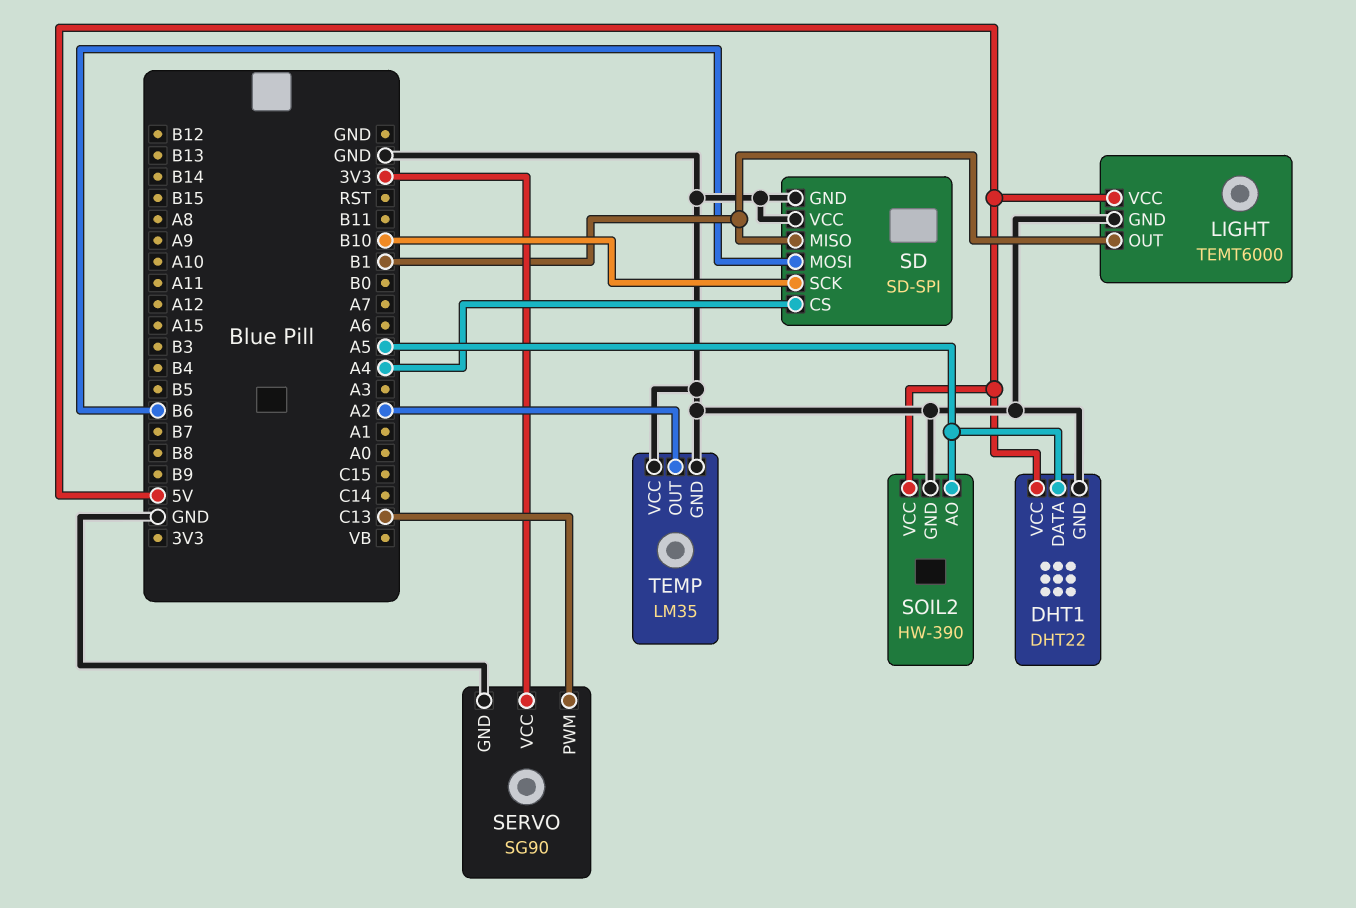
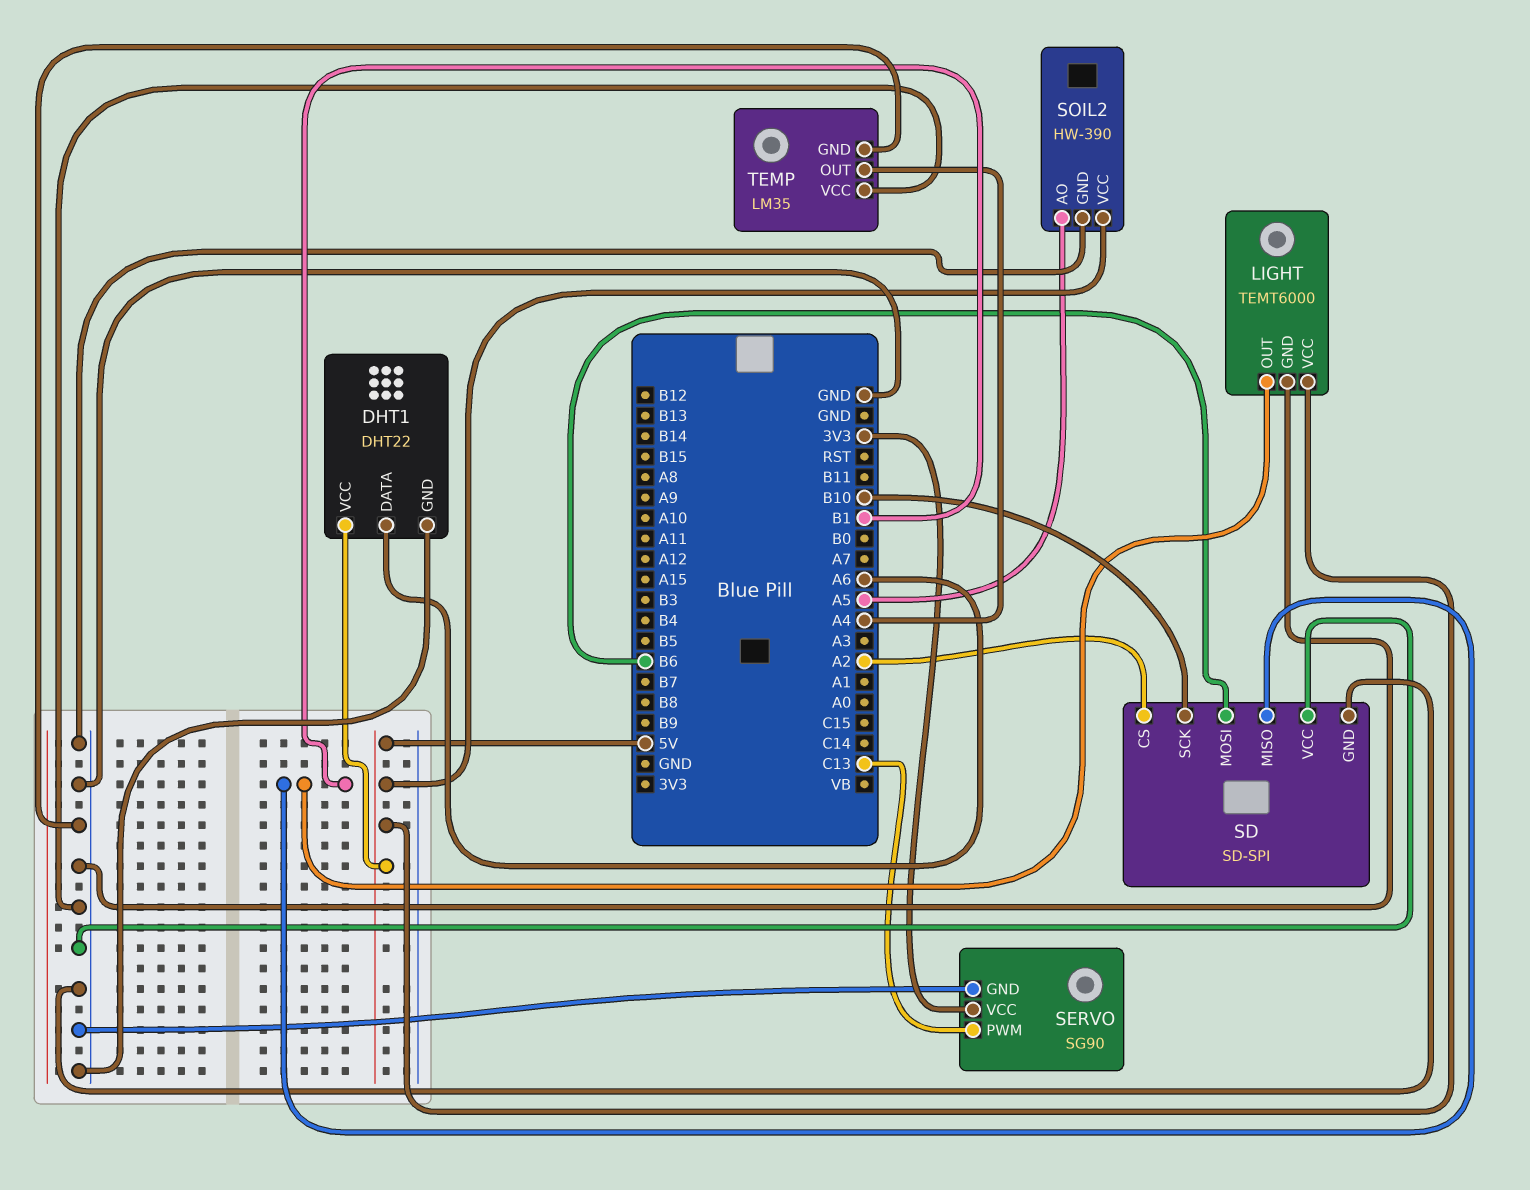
DHT1 pin DATA: A5 -> A6
SD pin CS: A4 -> A2
TEMP pin OUT: A2 -> A4

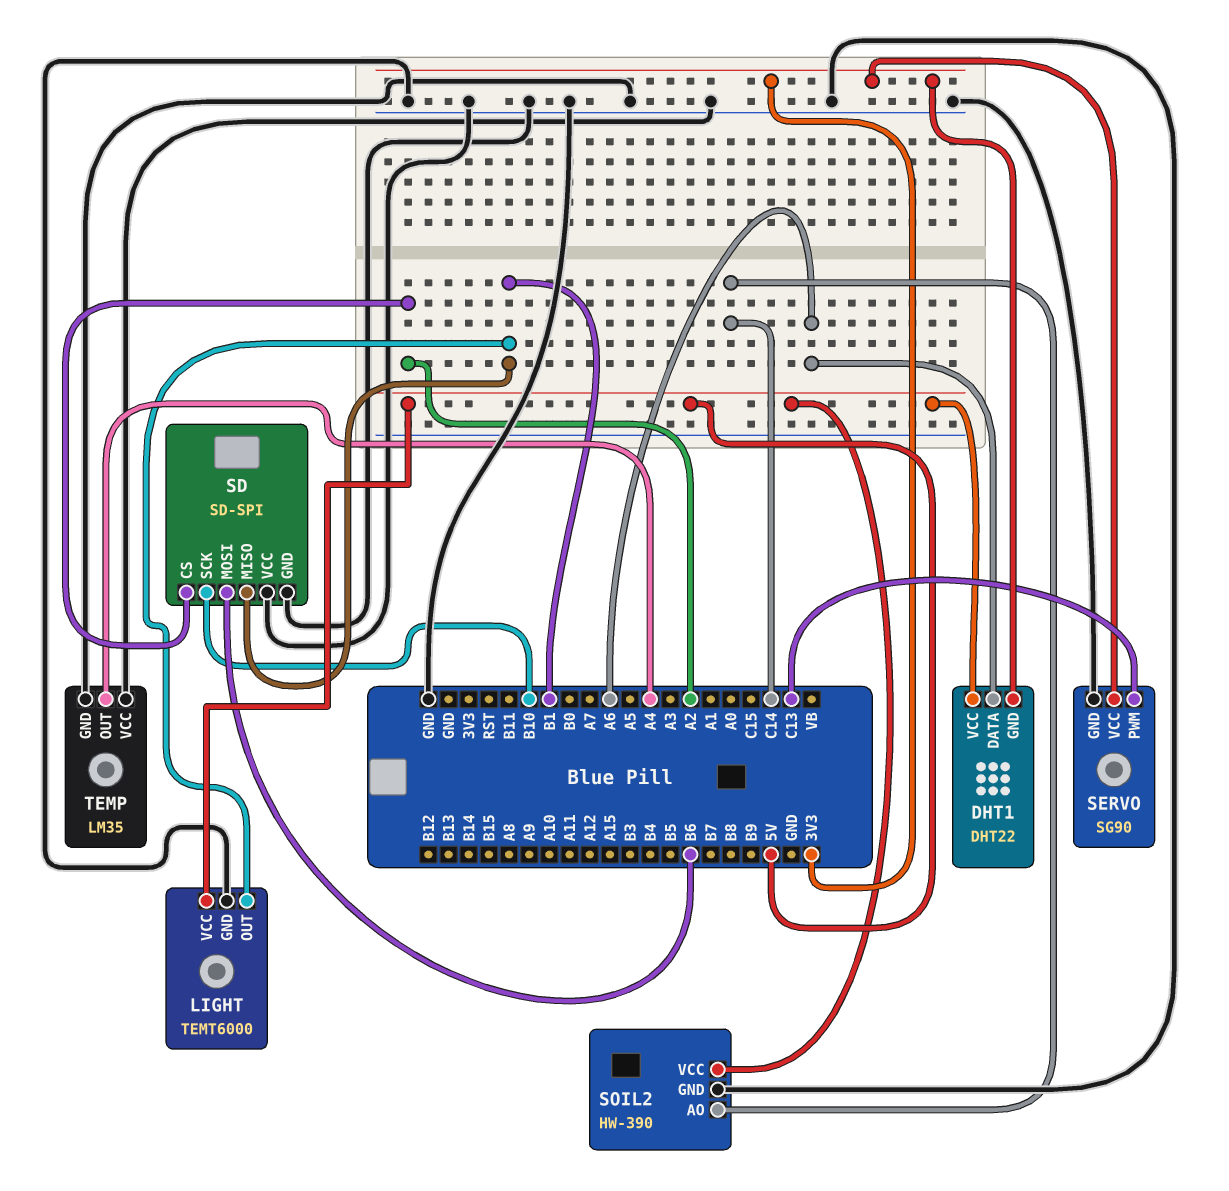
DHT1 pin GND: GND -> 3V3
SOIL2 pin AO: A5 -> C14

